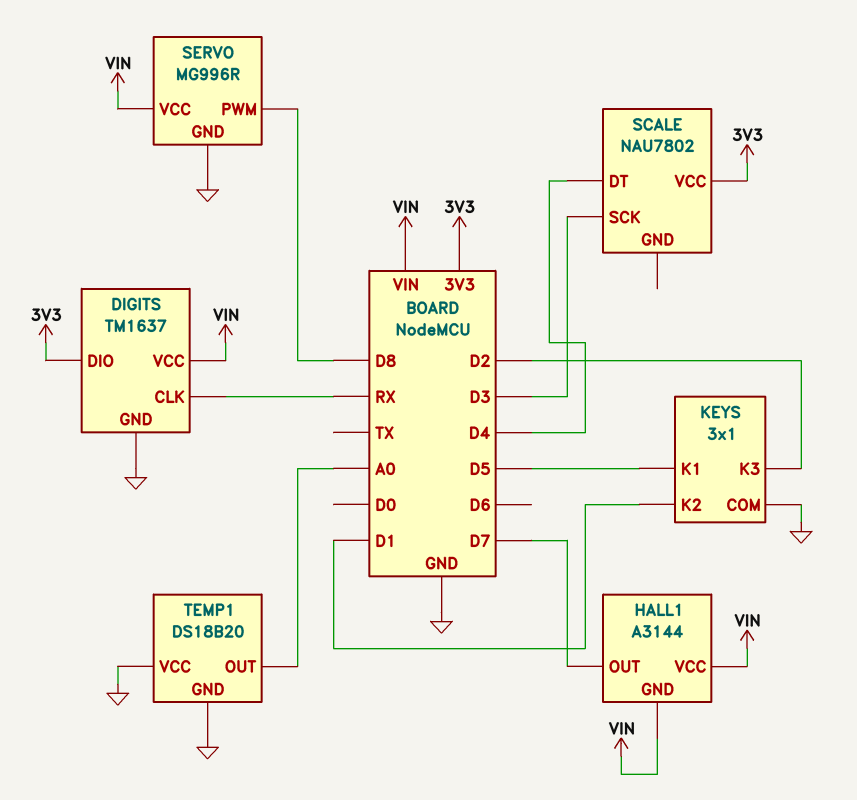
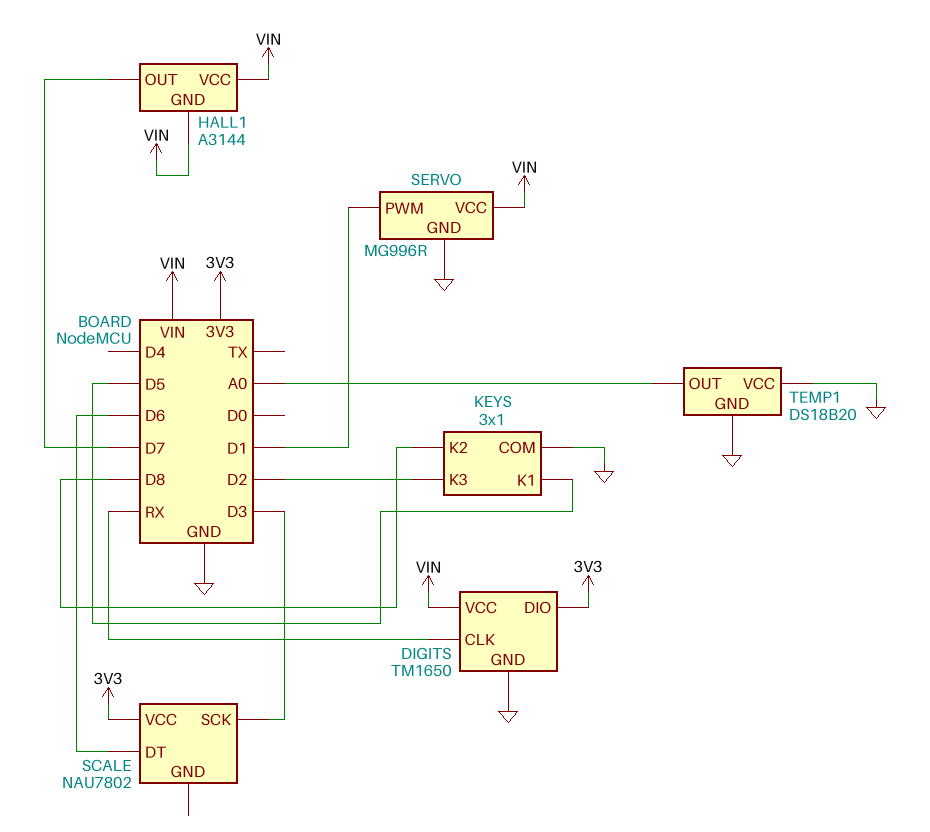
DIGITS: TM1637 -> TM1650
KEYS pin K2: D1 -> D8
SCALE pin DT: D4 -> D6
SERVO pin PWM: D8 -> D1

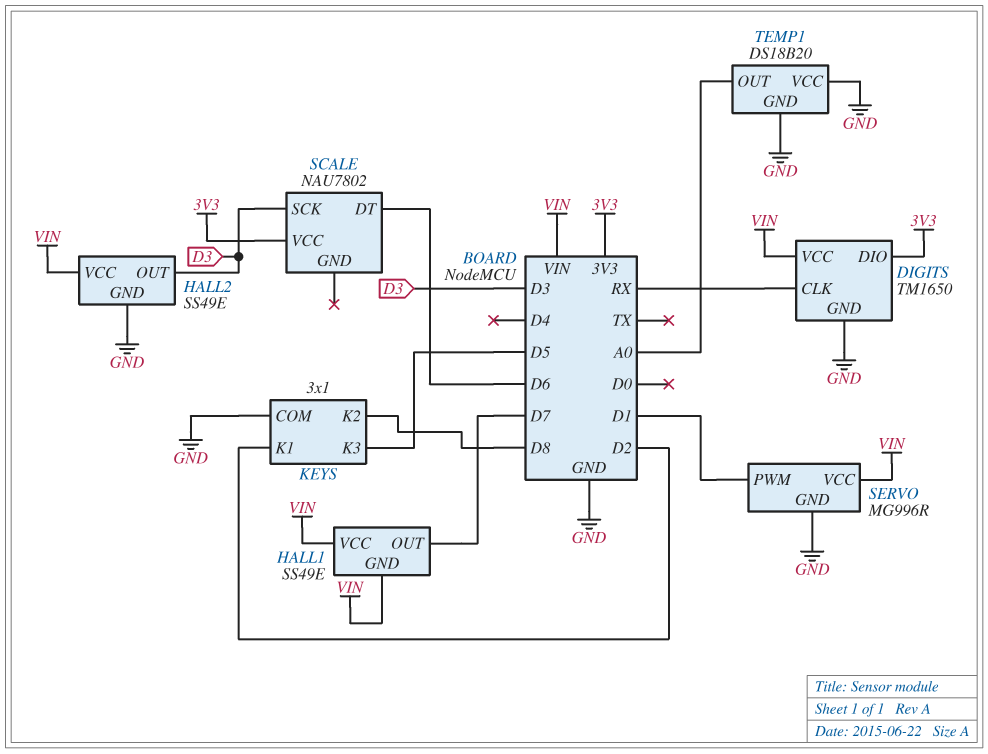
HALL1: A3144 -> SS49E
HALL2: none -> SS49E
HALL2 pin GND: none -> GND
HALL2 pin OUT: none -> D3
HALL2 pin VCC: none -> VIN
KEYS pin K1: D5 -> D2
KEYS pin K3: D2 -> D5

